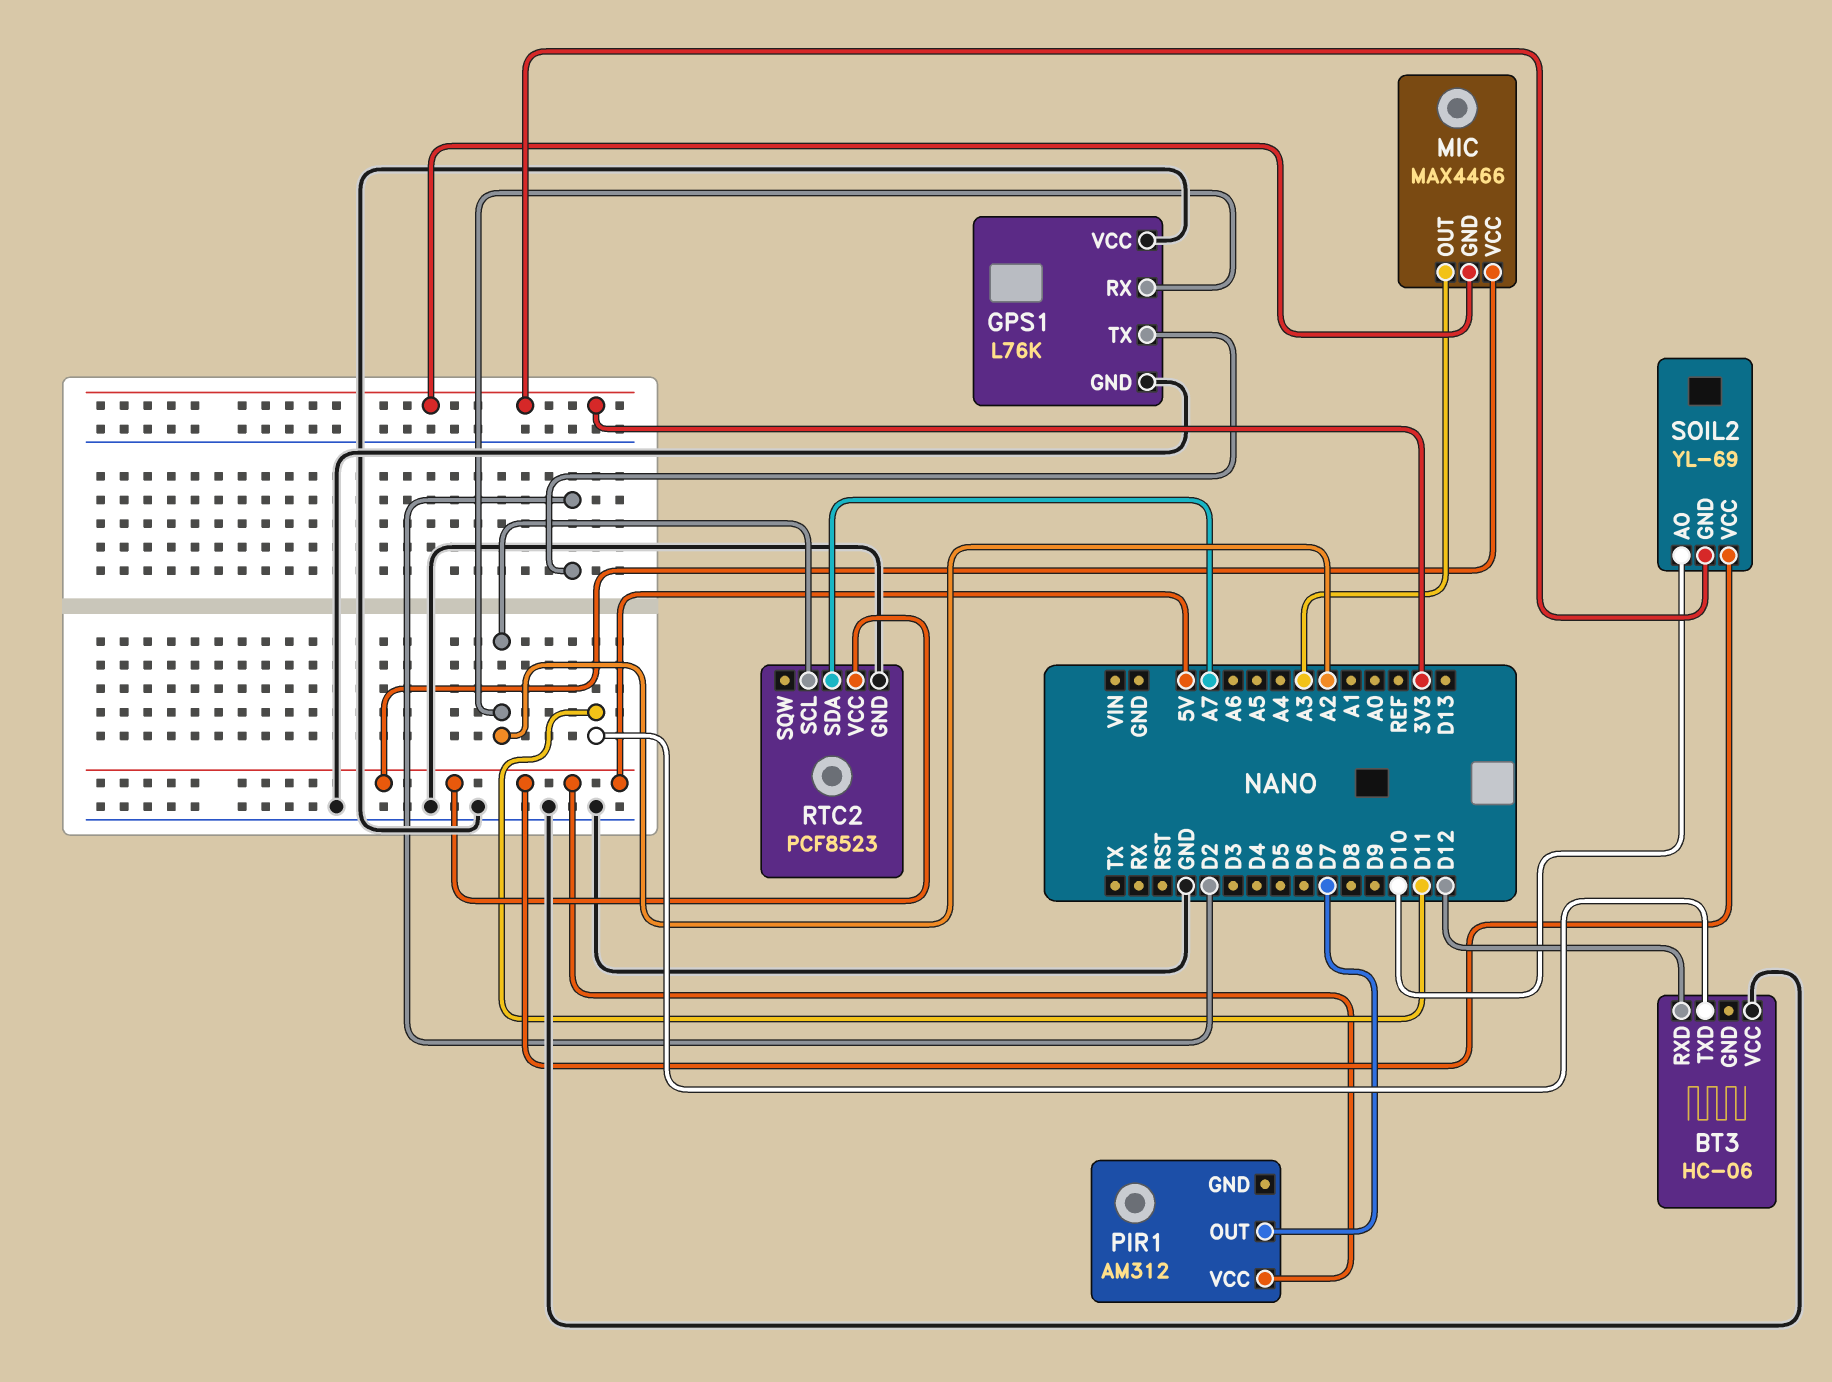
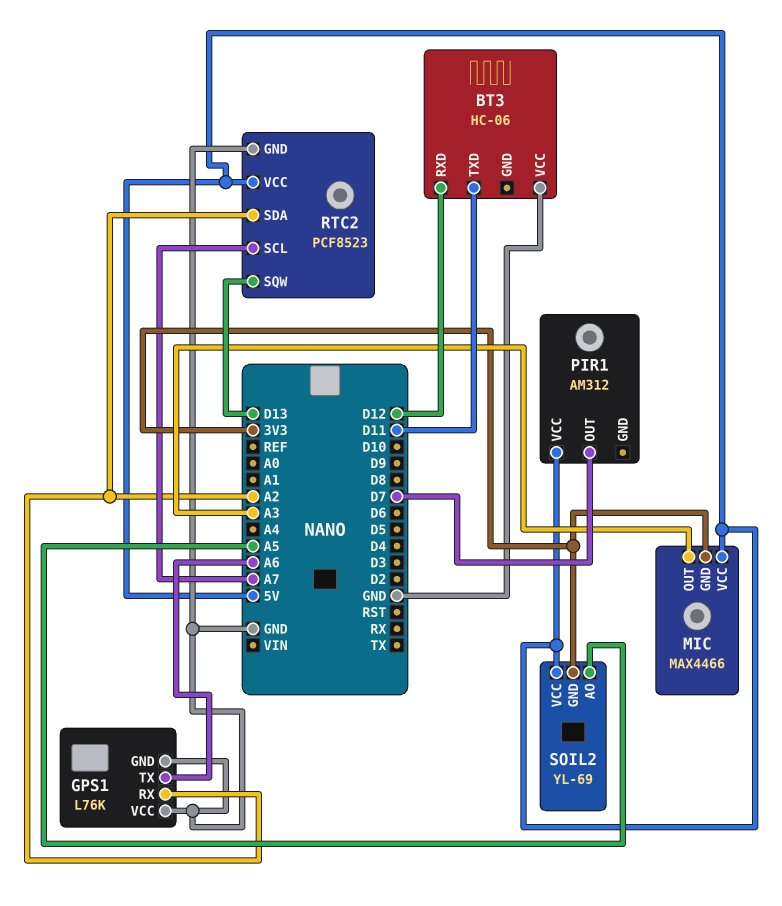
GPS1 pin TX: D2 -> A6
RTC2 pin SCL: A2 -> A7
RTC2 pin SDA: A7 -> A2
RTC2 pin SQW: none -> D13
SOIL2 pin AO: D10 -> A5

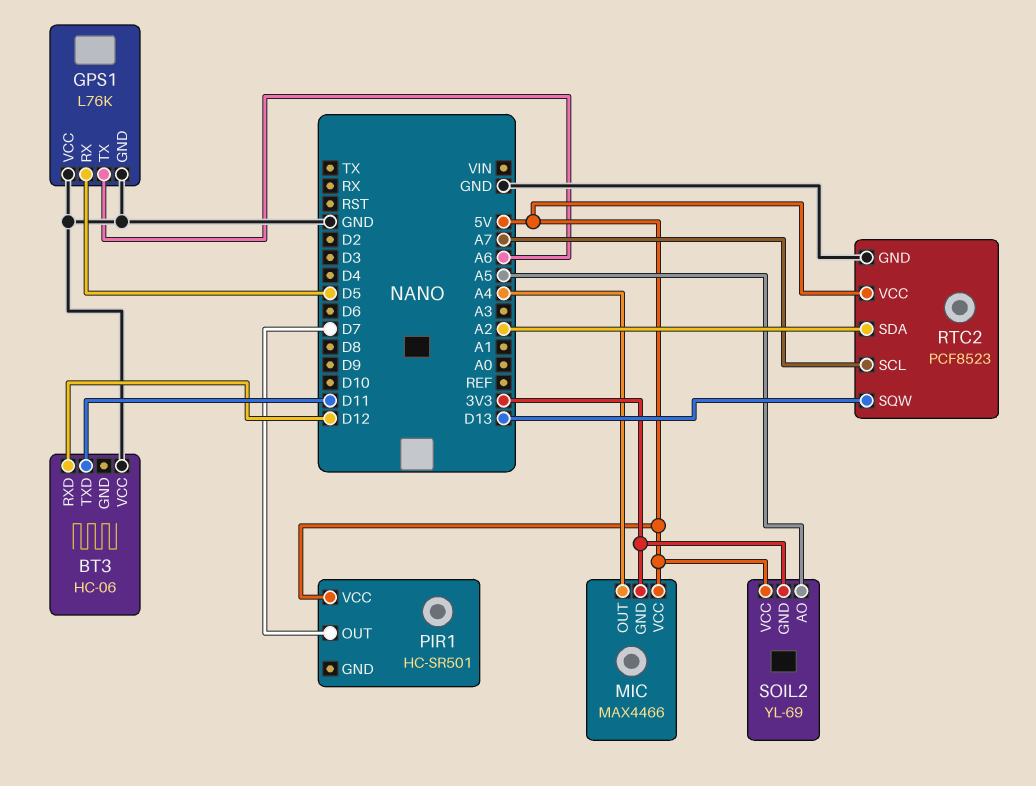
GPS1 pin RX: A2 -> D5
MIC pin OUT: A3 -> A4
PIR1: AM312 -> HC-SR501

